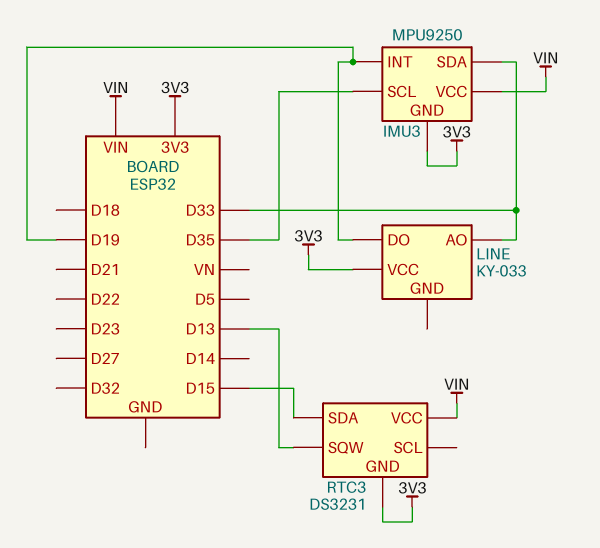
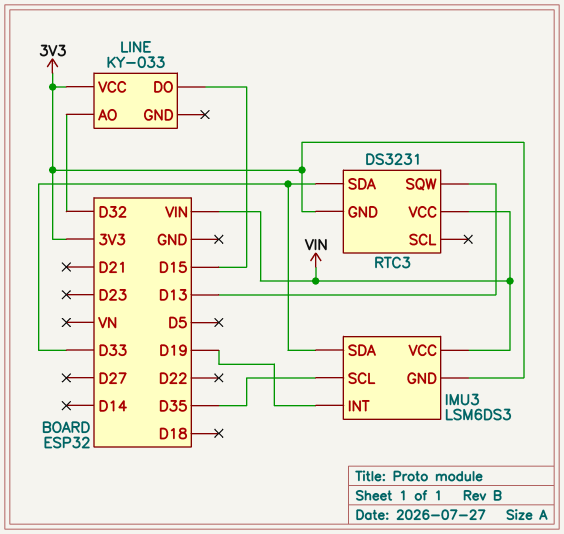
IMU3: MPU9250 -> LSM6DS3
LINE pin AO: D33 -> D32
LINE pin DO: D19 -> D15
RTC3 pin SDA: D15 -> D33

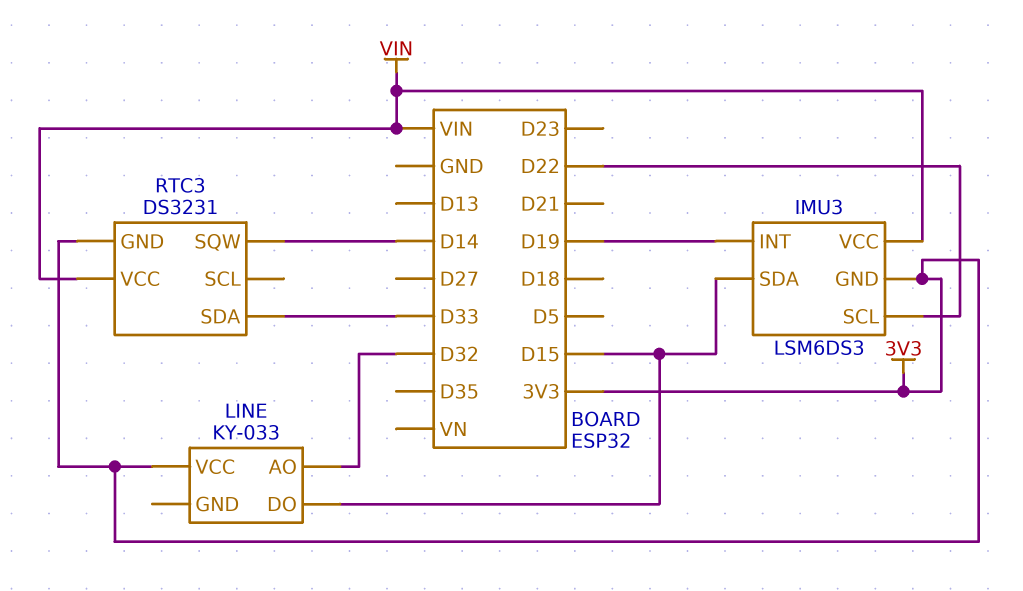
IMU3 pin SCL: D35 -> D22
IMU3 pin SDA: D33 -> D15
RTC3 pin SQW: D13 -> D14

